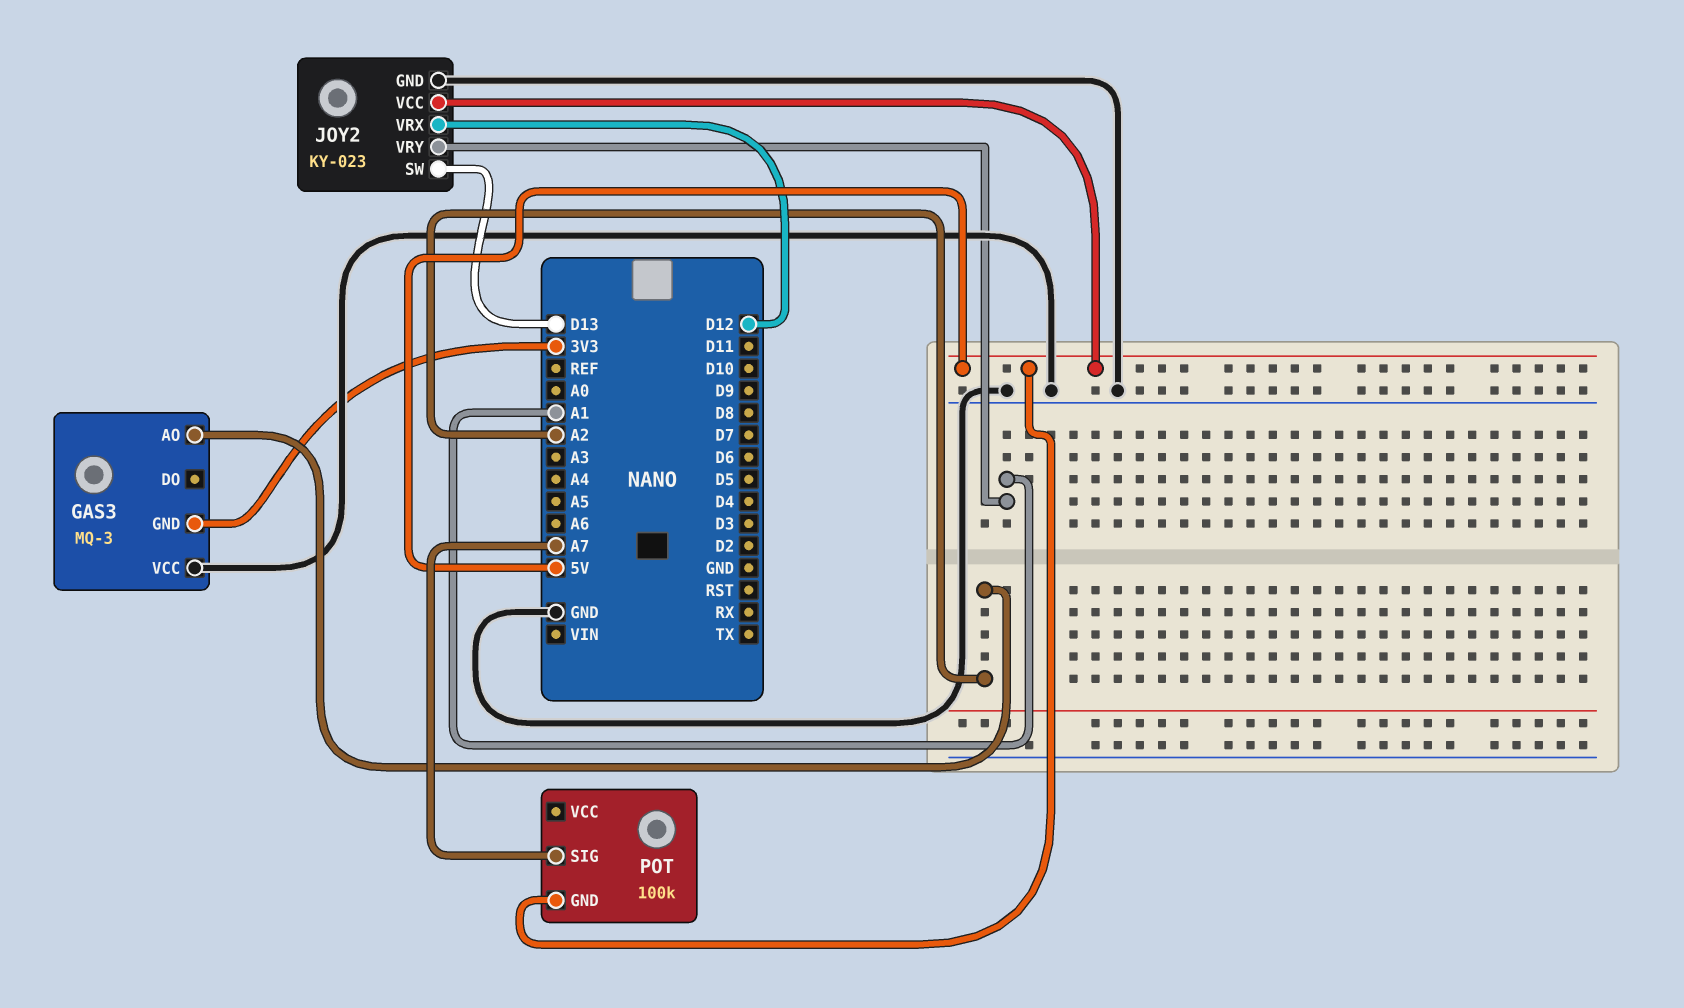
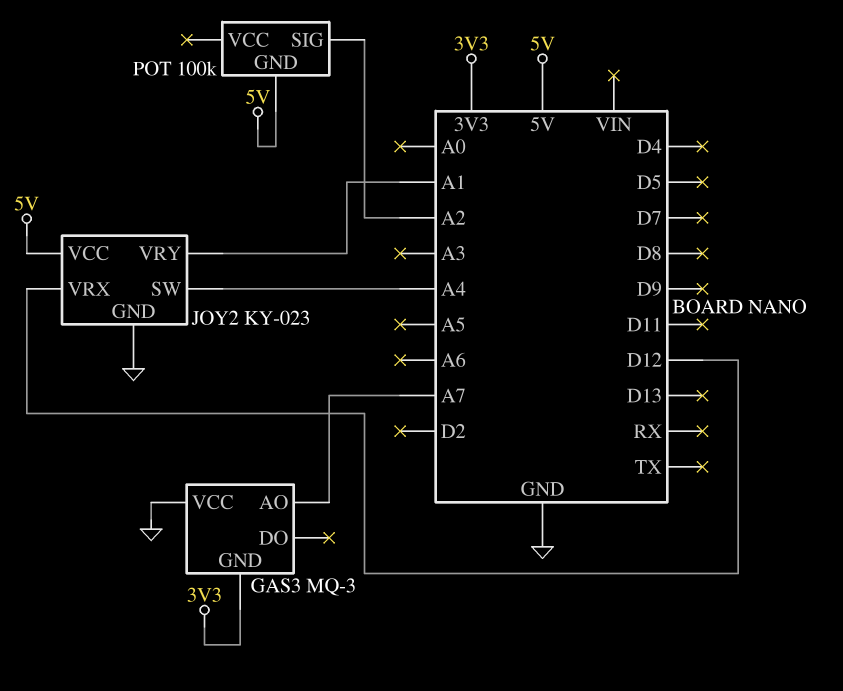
GAS3 pin AO: A2 -> A7
JOY2 pin SW: D13 -> A4
POT pin SIG: A7 -> A2

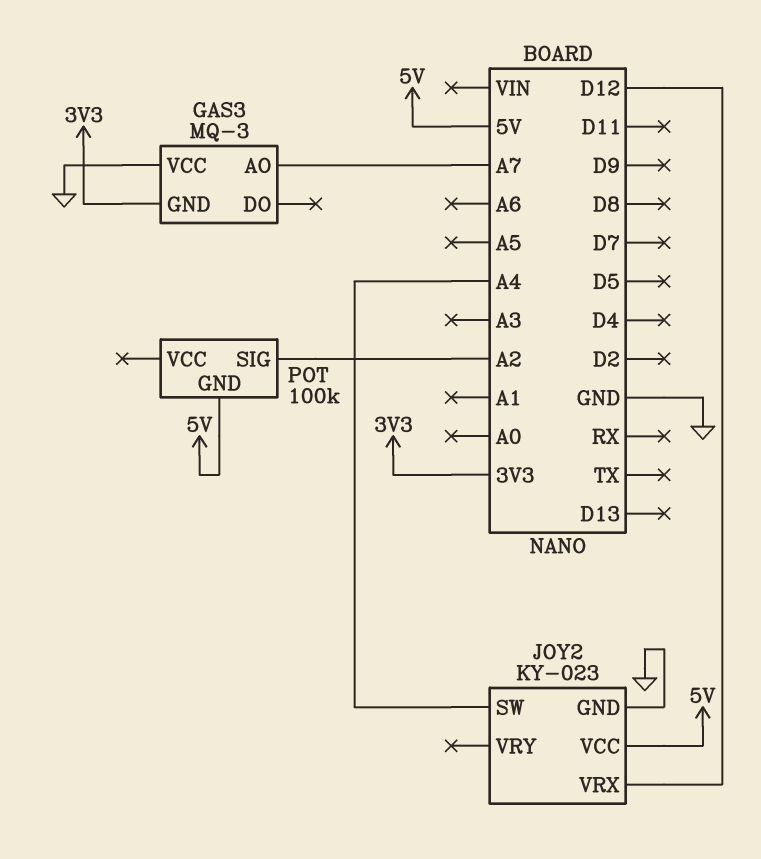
JOY2 pin VRY: A1 -> none

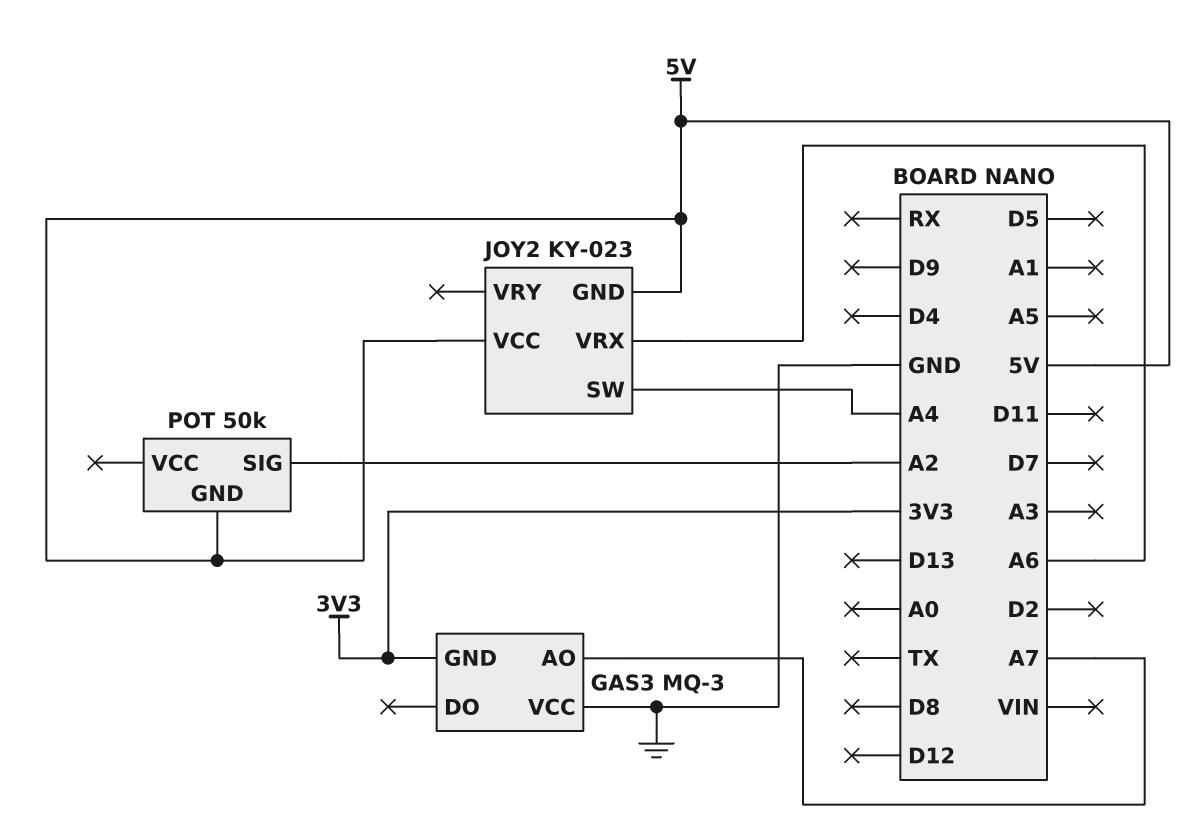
JOY2 pin GND: GND -> 5V
JOY2 pin VRX: D12 -> A6
POT: 100k -> 50k

